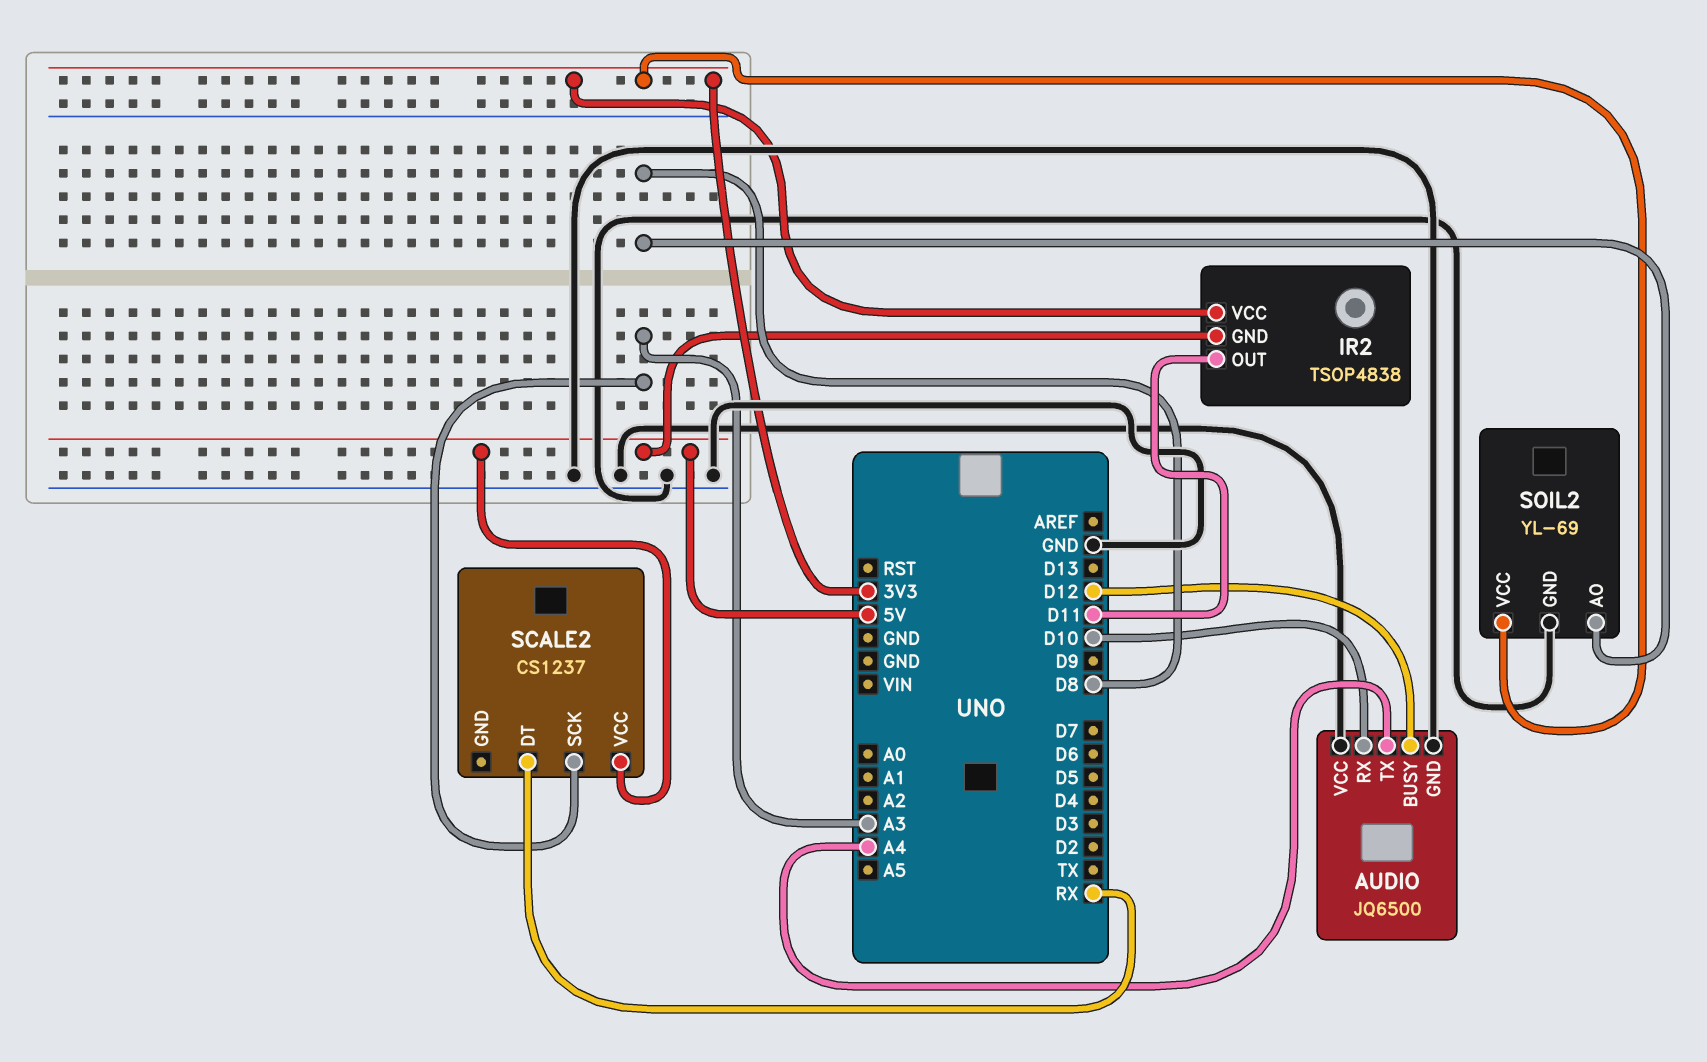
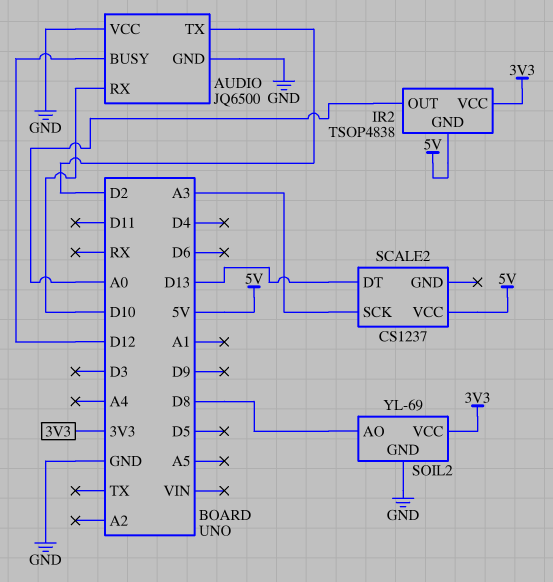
AUDIO pin TX: A4 -> D2
IR2 pin OUT: D11 -> A0
SCALE2 pin DT: RX -> D13

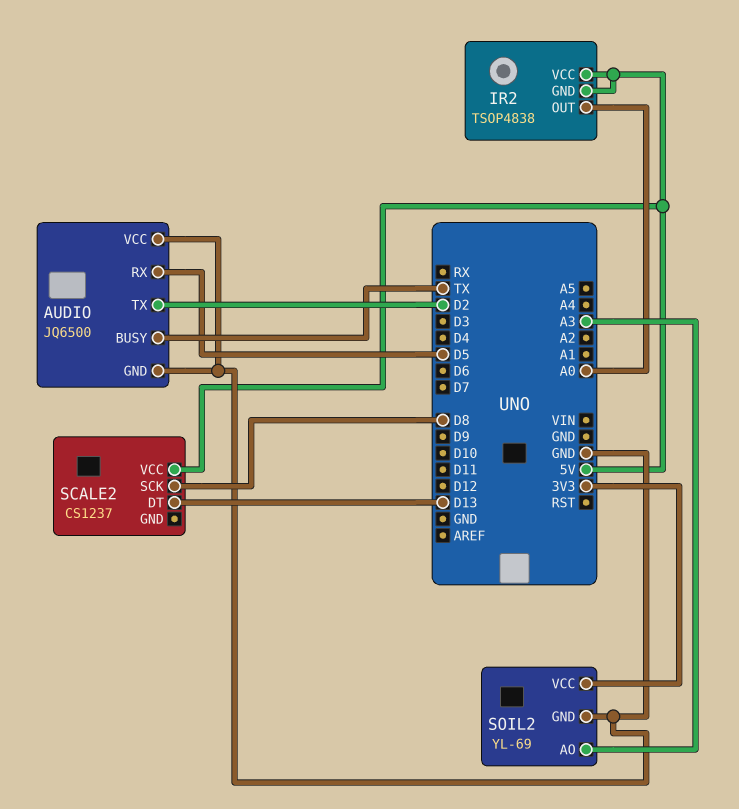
AUDIO pin BUSY: D12 -> TX
AUDIO pin RX: D10 -> D5
IR2 pin VCC: 3V3 -> 5V
SCALE2 pin SCK: A3 -> D8
SOIL2 pin AO: D8 -> A3

